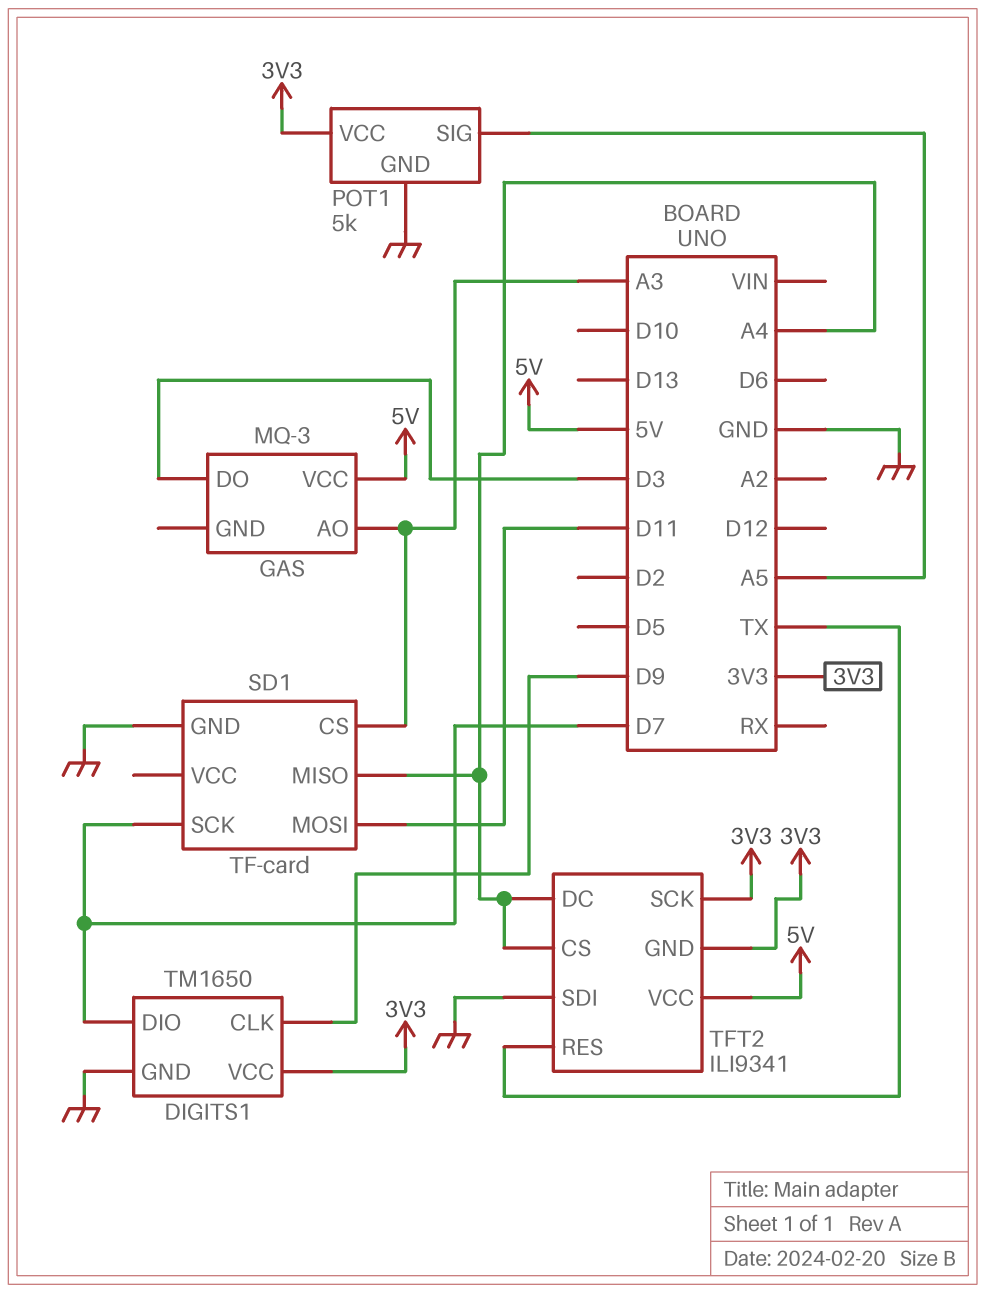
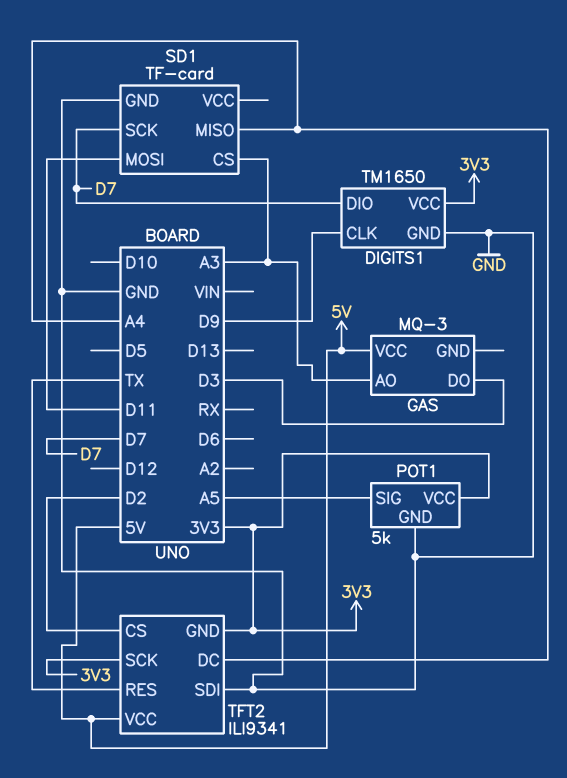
TFT2 pin CS: A4 -> D2

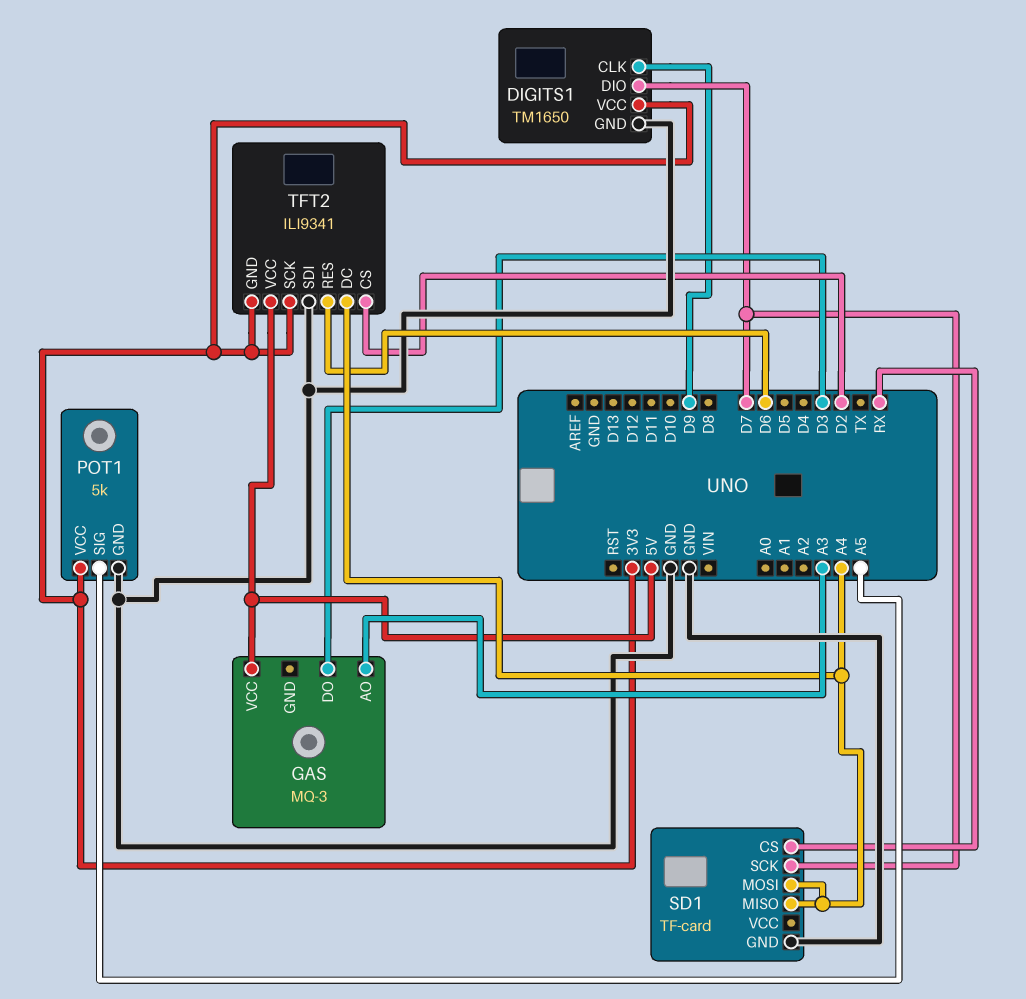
SD1 pin CS: A3 -> RX
SD1 pin MOSI: D11 -> A4
TFT2 pin RES: TX -> D6

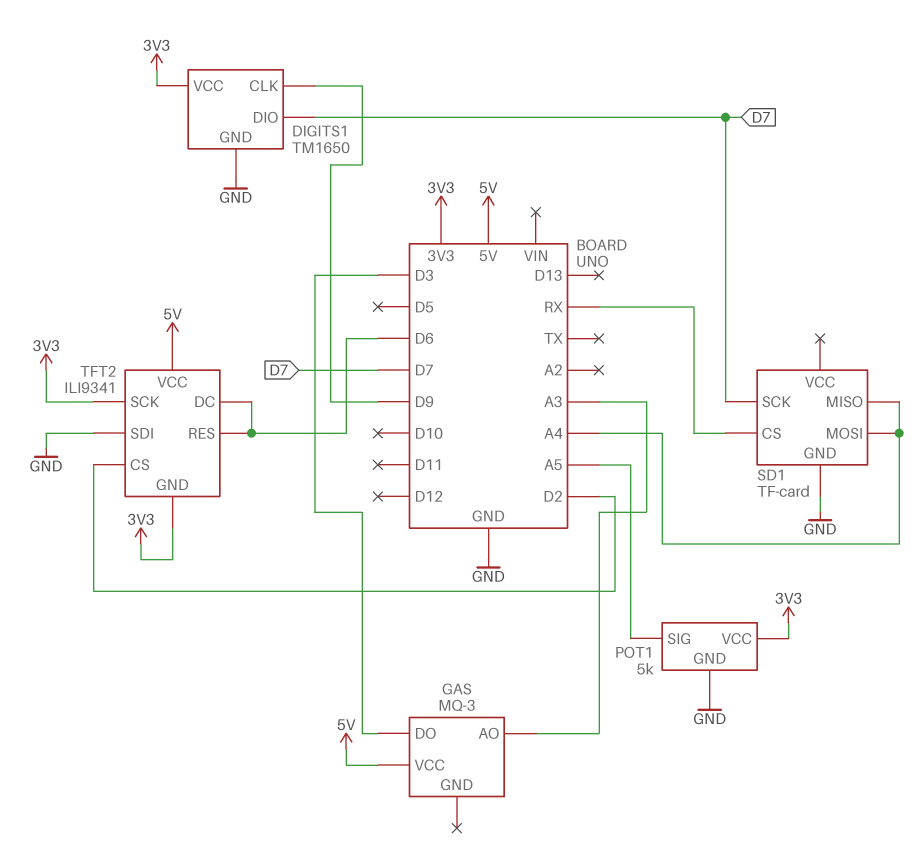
TFT2 pin DC: A4 -> D6

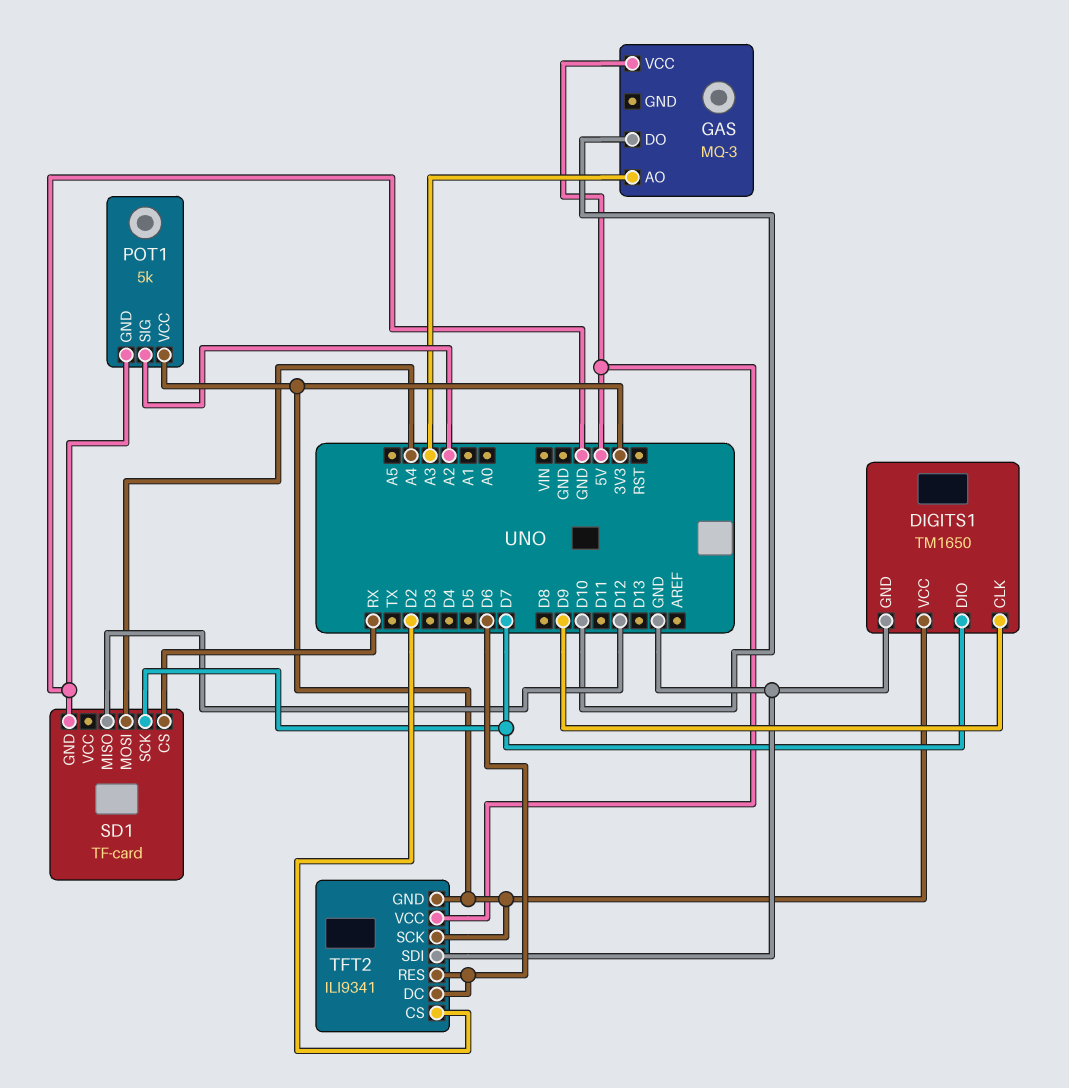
GAS pin DO: D3 -> D10
POT1 pin SIG: A5 -> A2
SD1 pin MISO: A4 -> D12

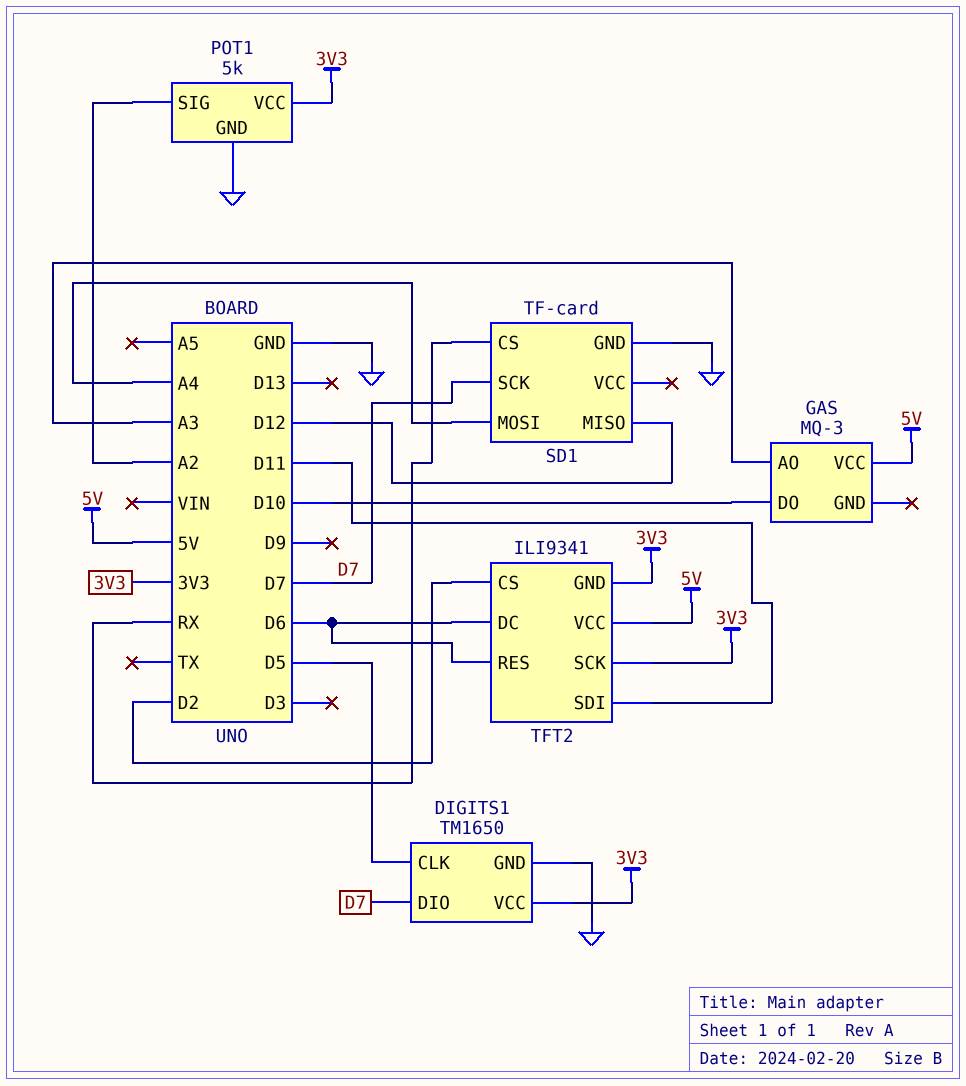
DIGITS1 pin CLK: D9 -> D5
TFT2 pin SDI: GND -> D11

